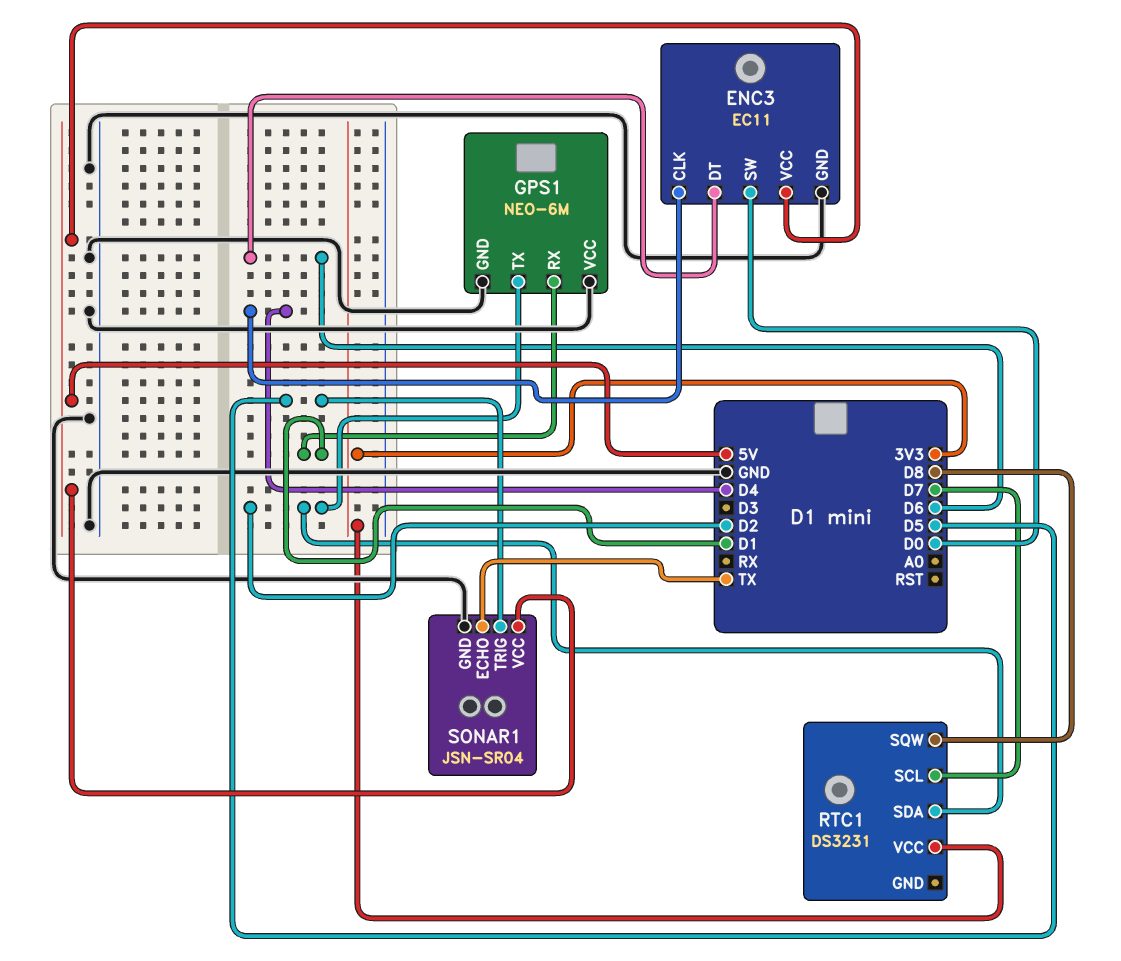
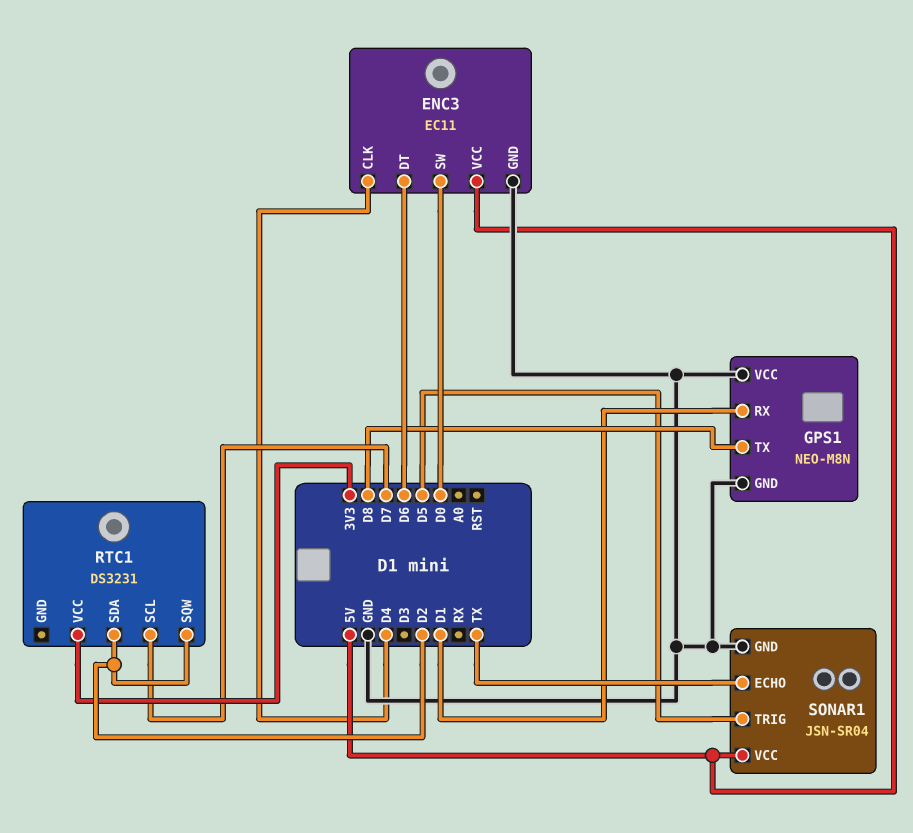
GPS1: NEO-6M -> NEO-M8N
GPS1 pin TX: D2 -> D8
RTC1 pin SQW: D8 -> D2

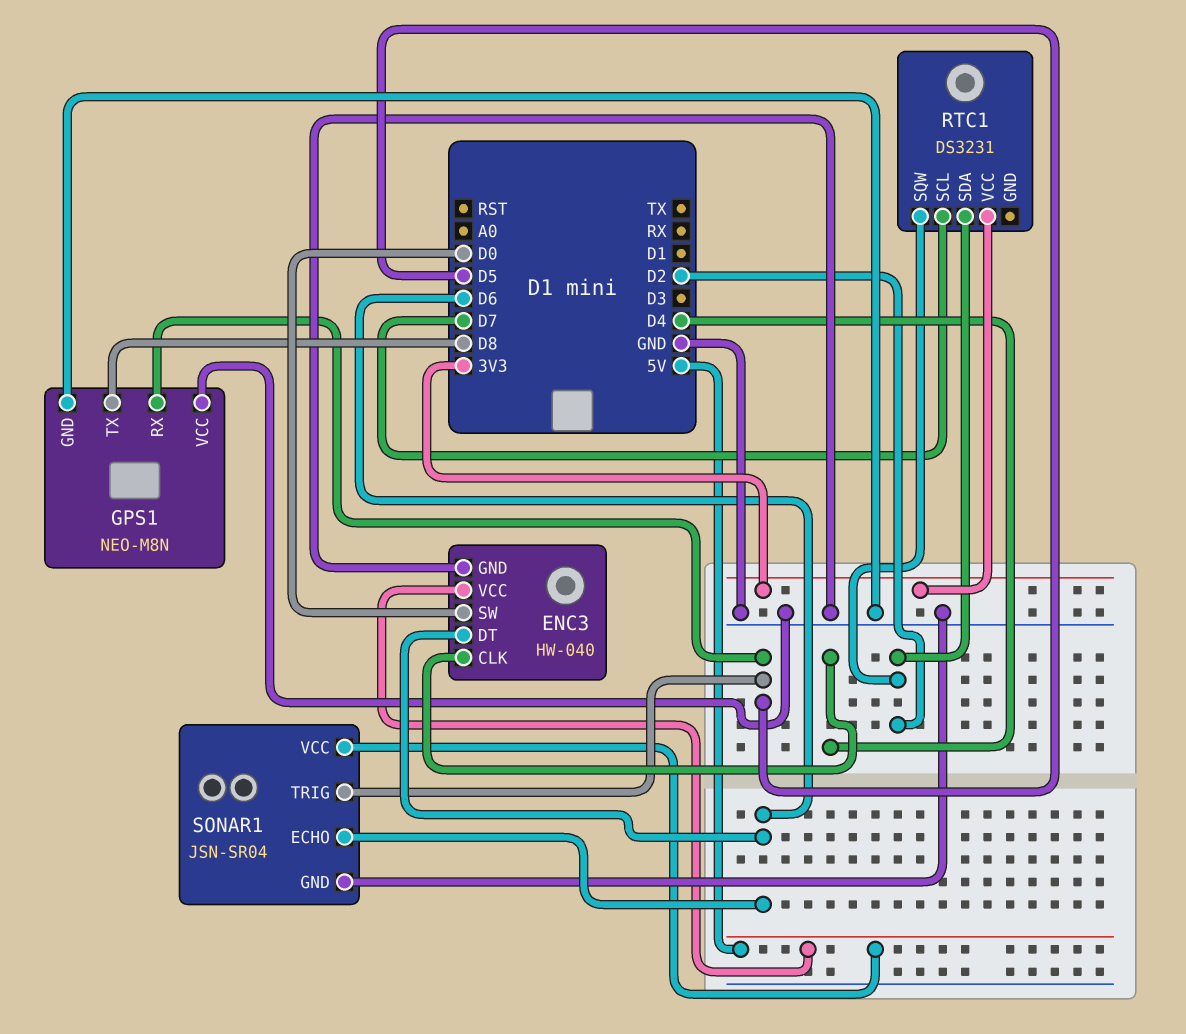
ENC3: EC11 -> HW-040
GPS1 pin RX: D1 -> D5
SONAR1 pin ECHO: TX -> D6

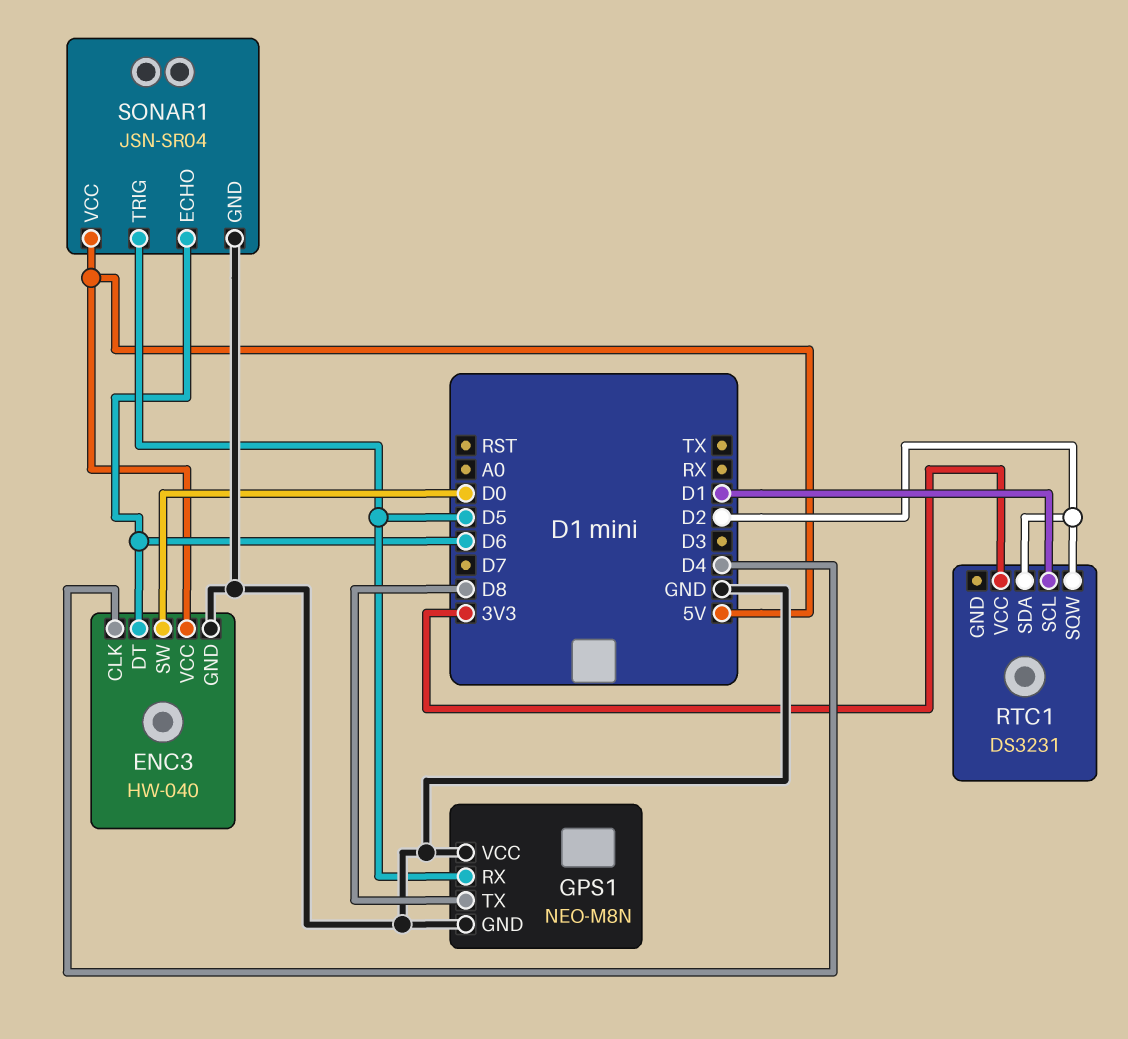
RTC1 pin SCL: D7 -> D1

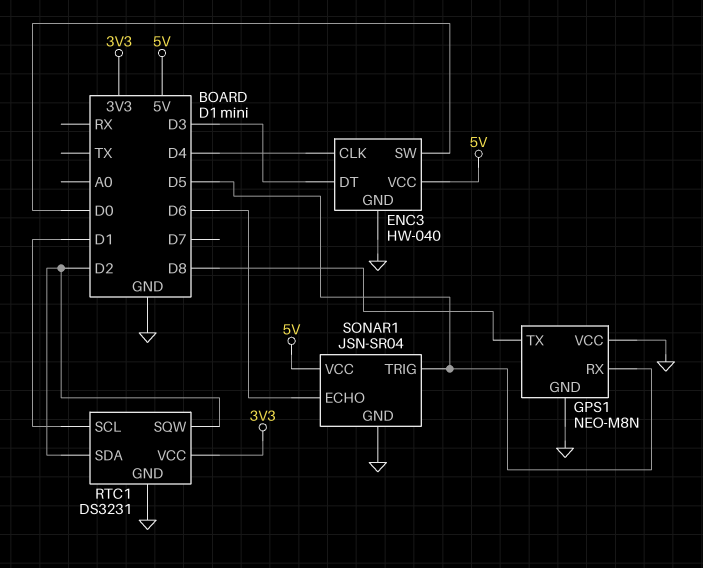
ENC3 pin DT: D6 -> D3
RTC1 pin GND: none -> GND

